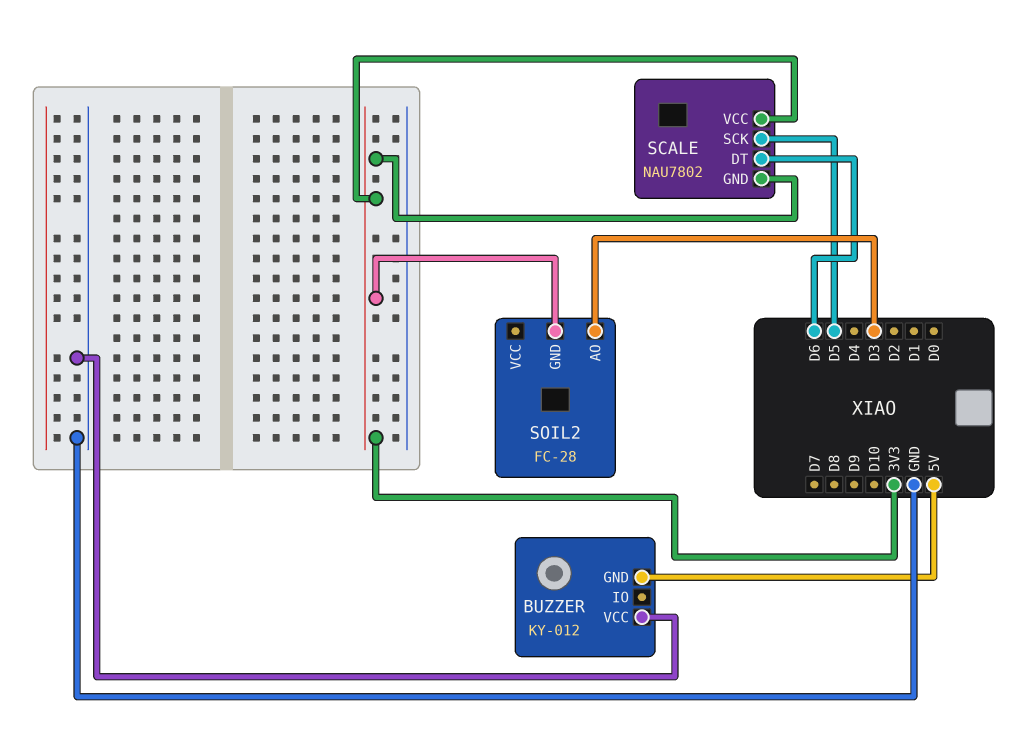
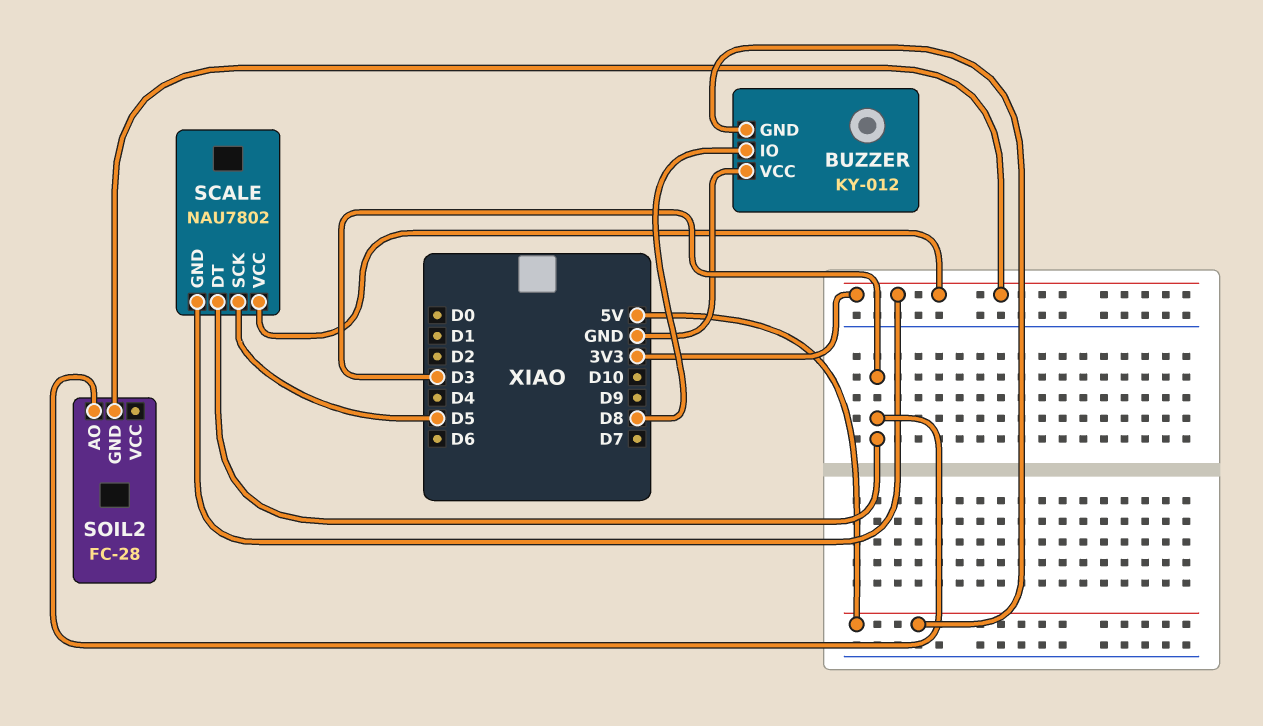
BUZZER pin IO: none -> D8
SCALE pin DT: D6 -> D3

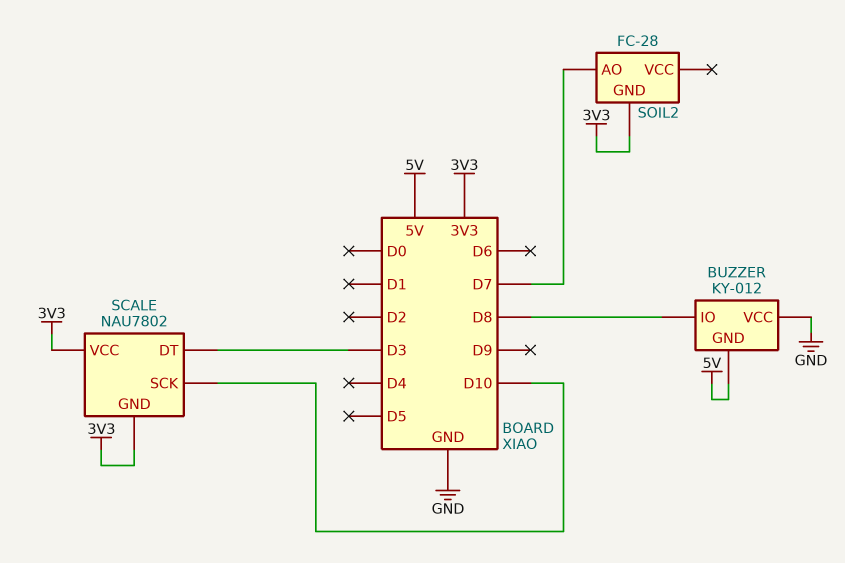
SCALE pin SCK: D5 -> D10
SOIL2 pin AO: D3 -> D7

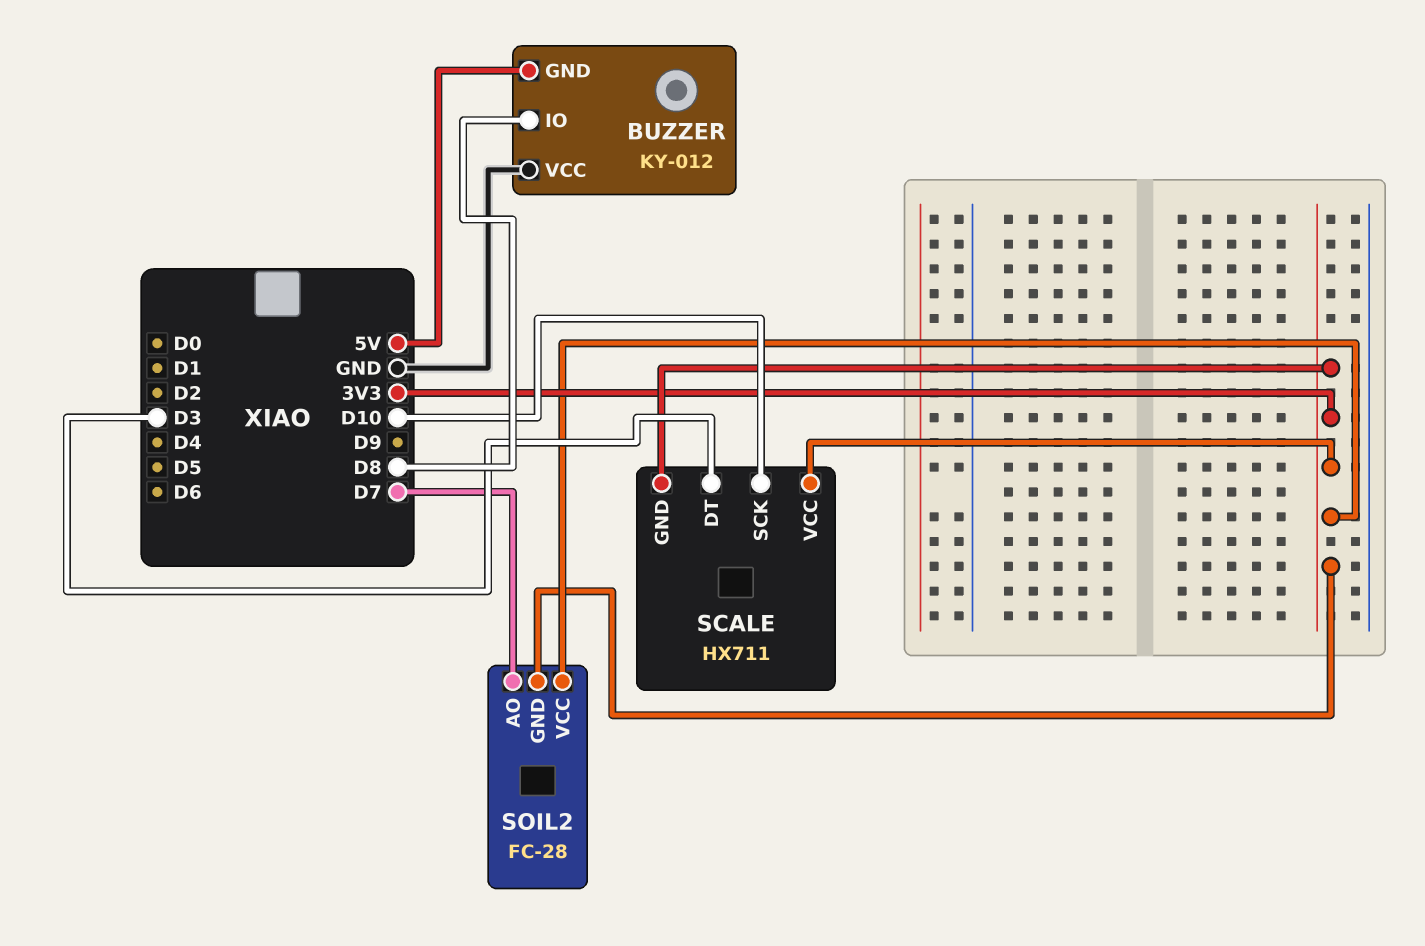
SCALE: NAU7802 -> HX711
SOIL2 pin VCC: none -> 3V3

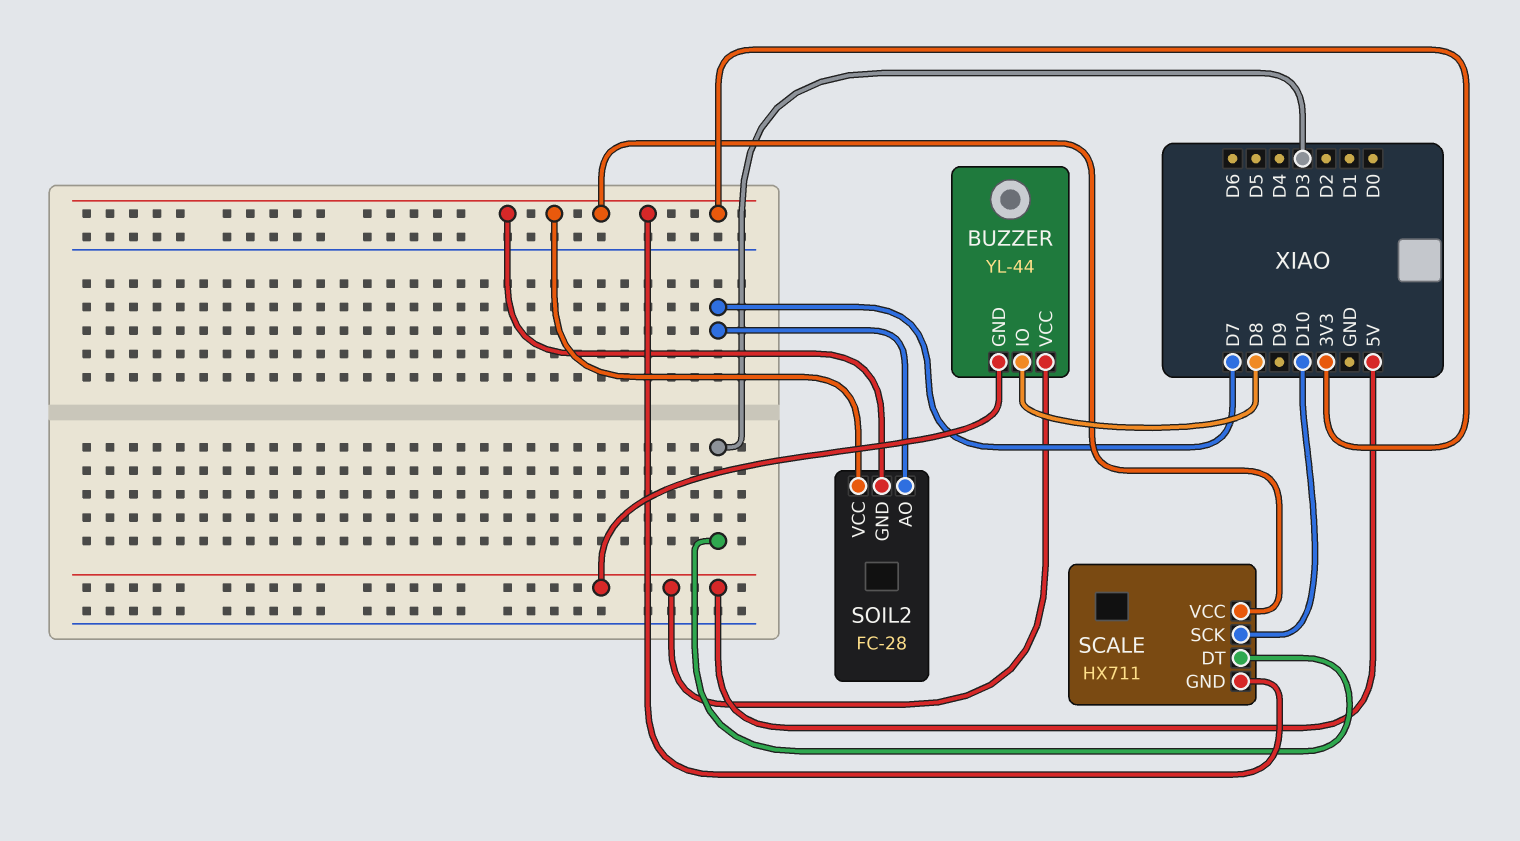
BUZZER: KY-012 -> YL-44
BUZZER pin VCC: GND -> 5V

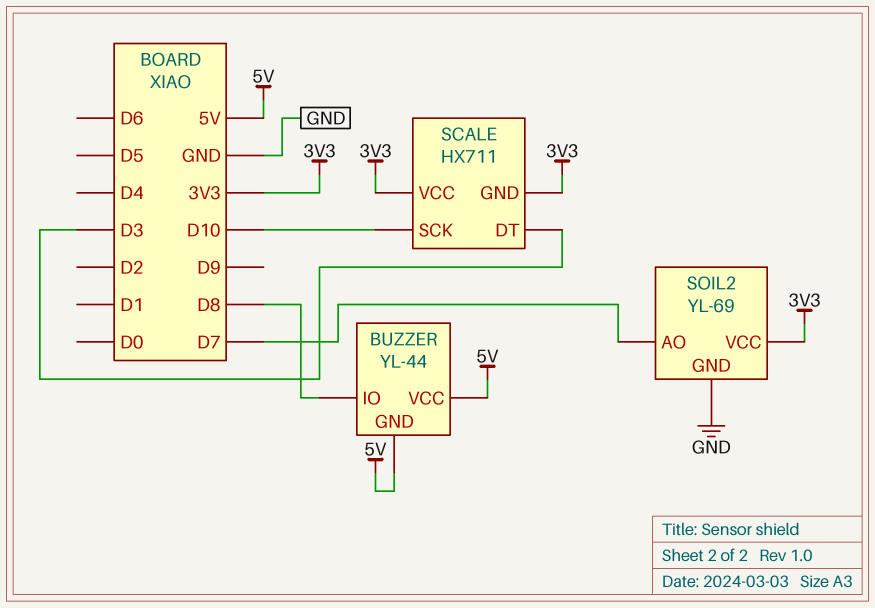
SOIL2: FC-28 -> YL-69
SOIL2 pin GND: 3V3 -> GND

